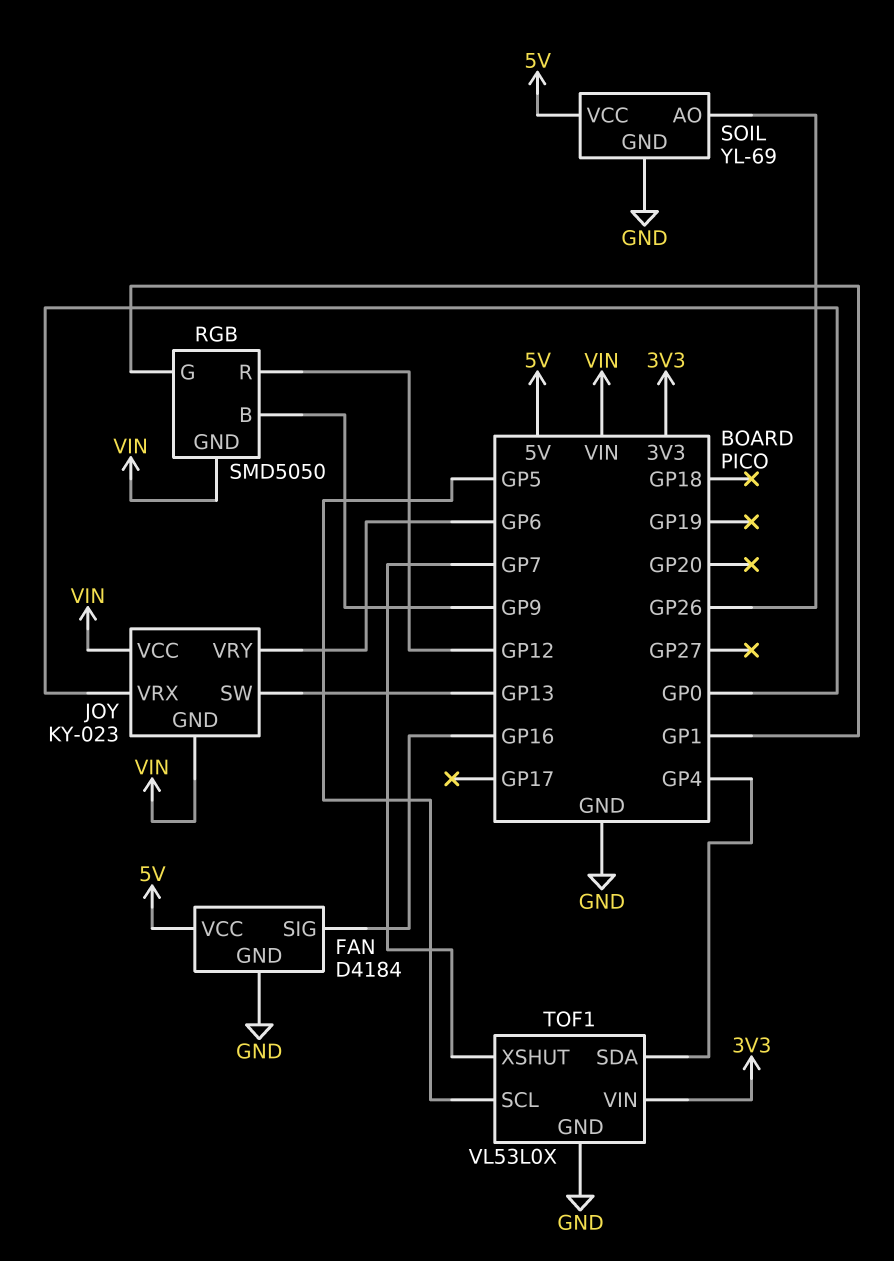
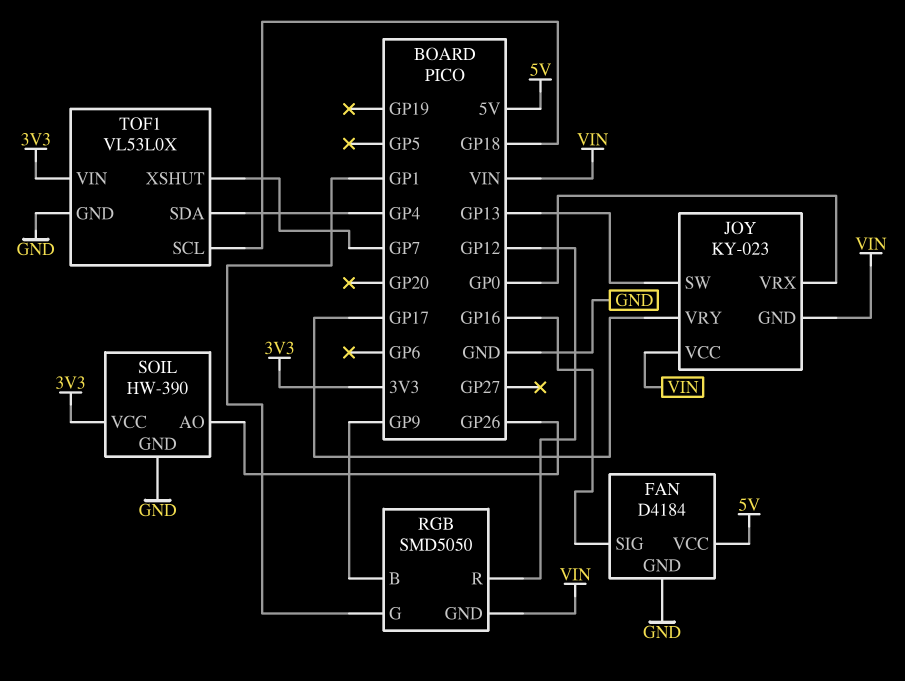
JOY pin VRY: GP6 -> GP17
SOIL: YL-69 -> HW-390
SOIL pin VCC: 5V -> 3V3
TOF1 pin SCL: GP5 -> GP18

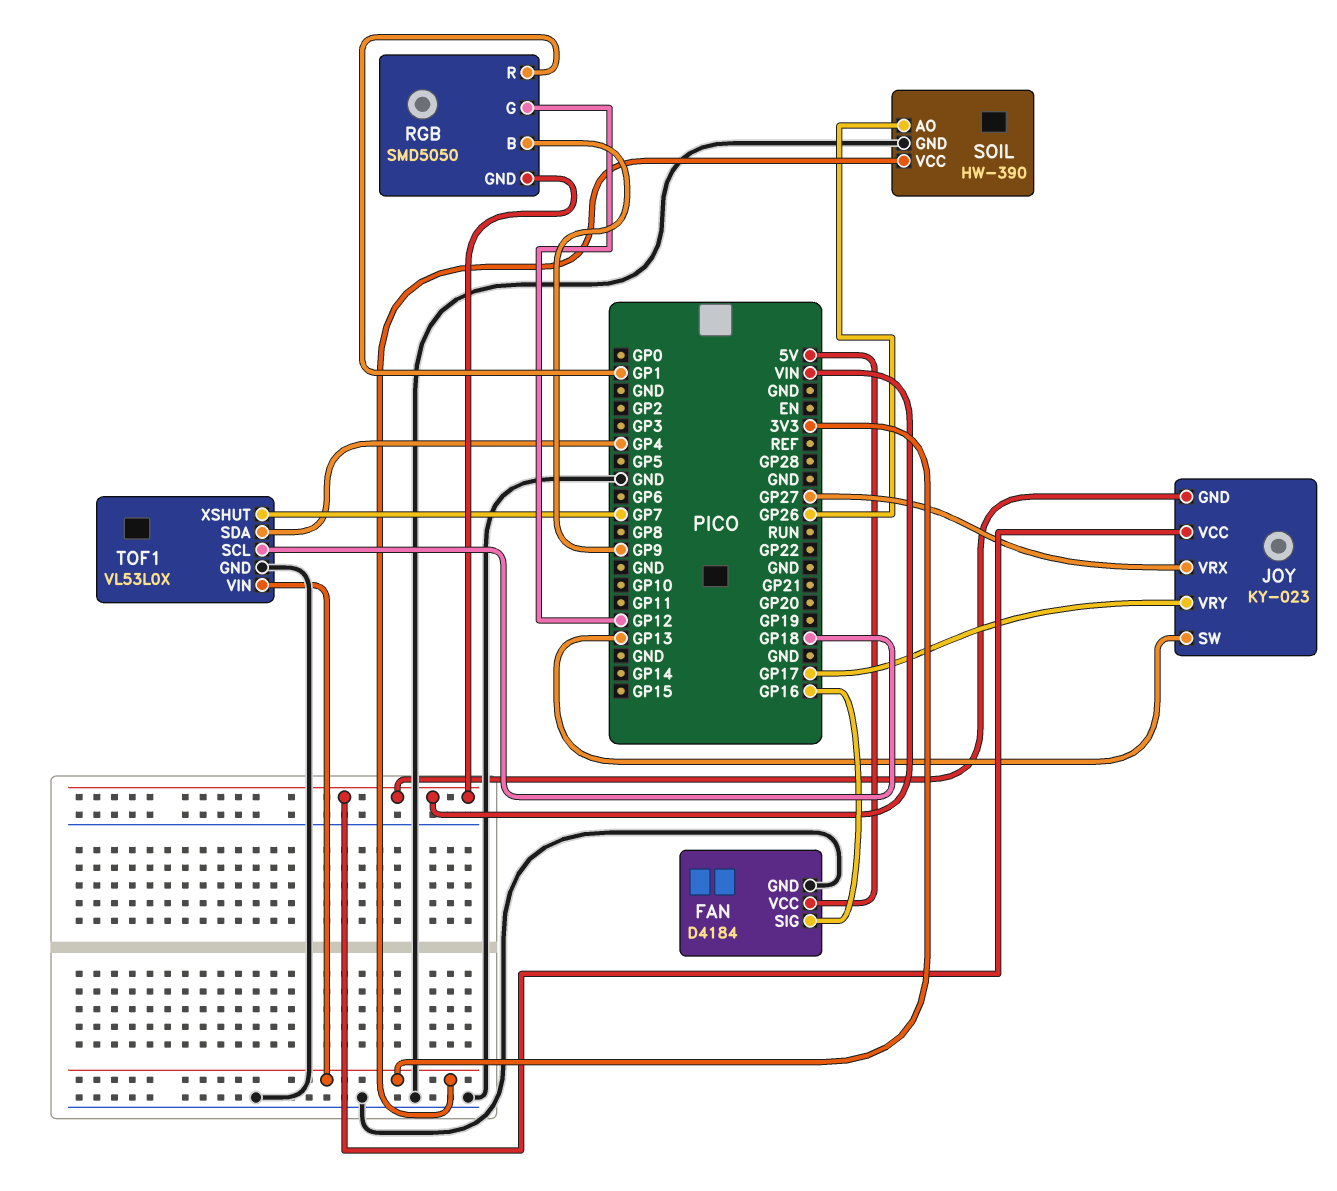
JOY pin VRX: GP0 -> GP27
RGB pin G: GP1 -> GP12
RGB pin R: GP12 -> GP1

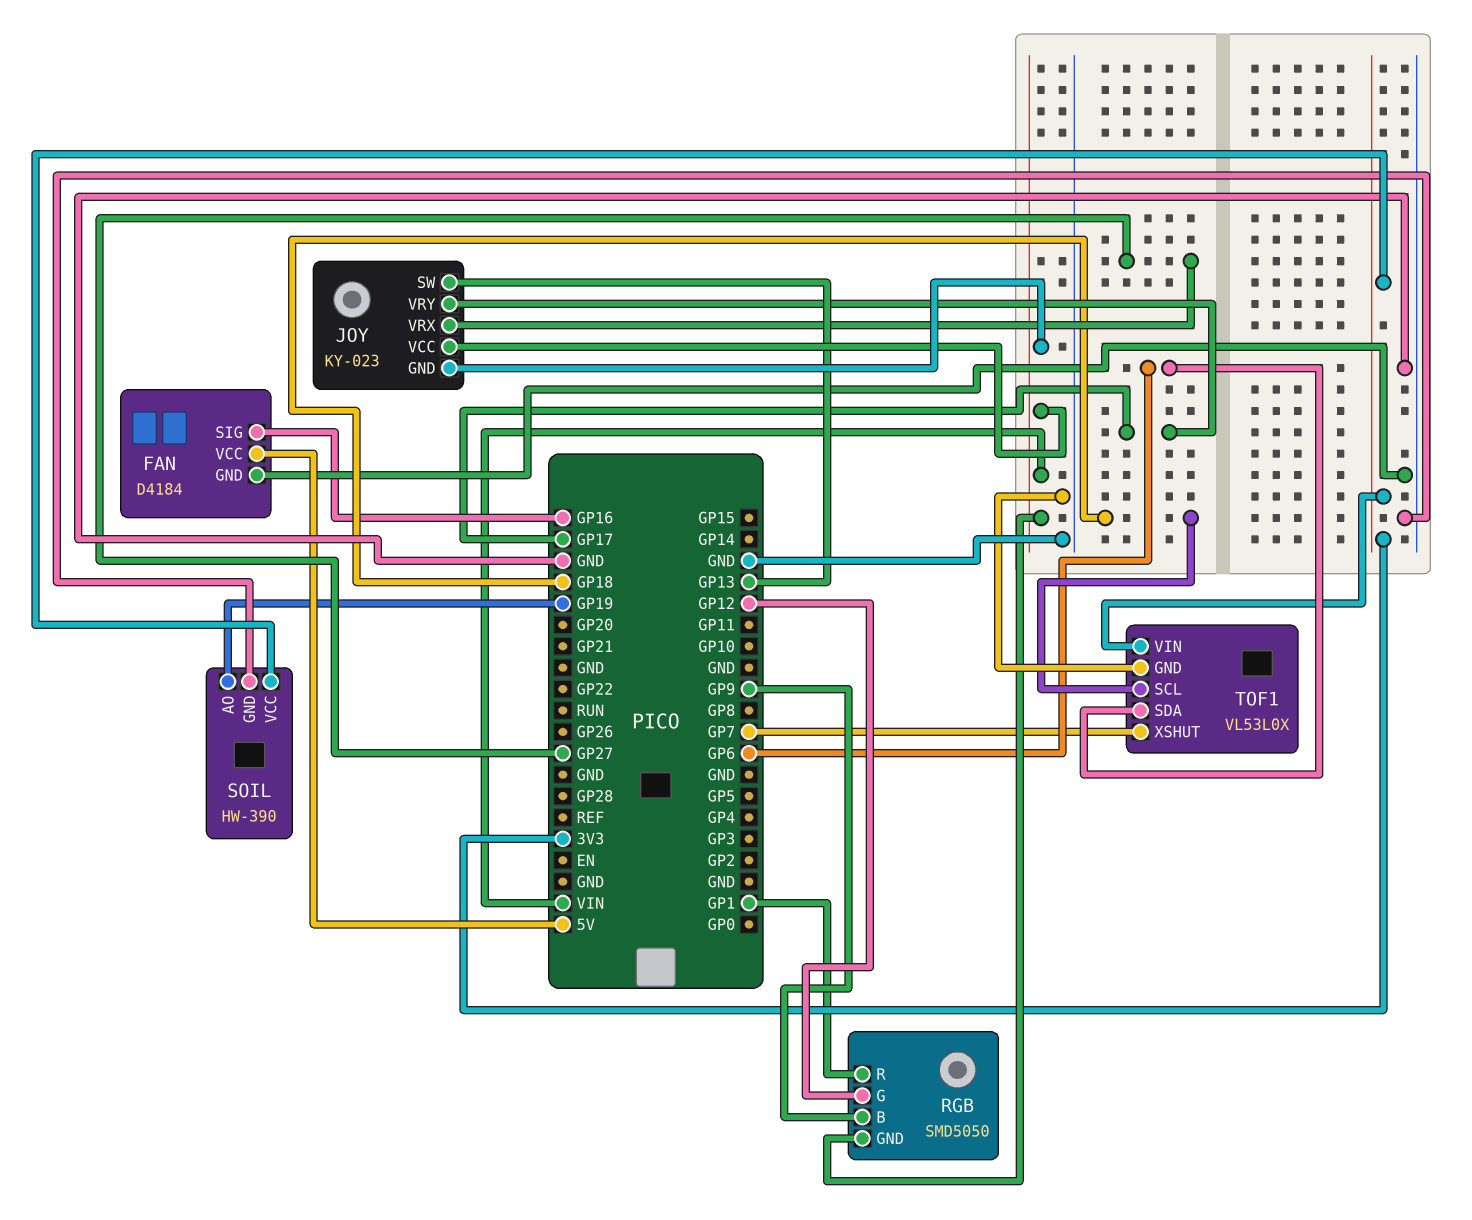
SOIL pin AO: GP26 -> GP19
TOF1 pin SDA: GP4 -> GP6

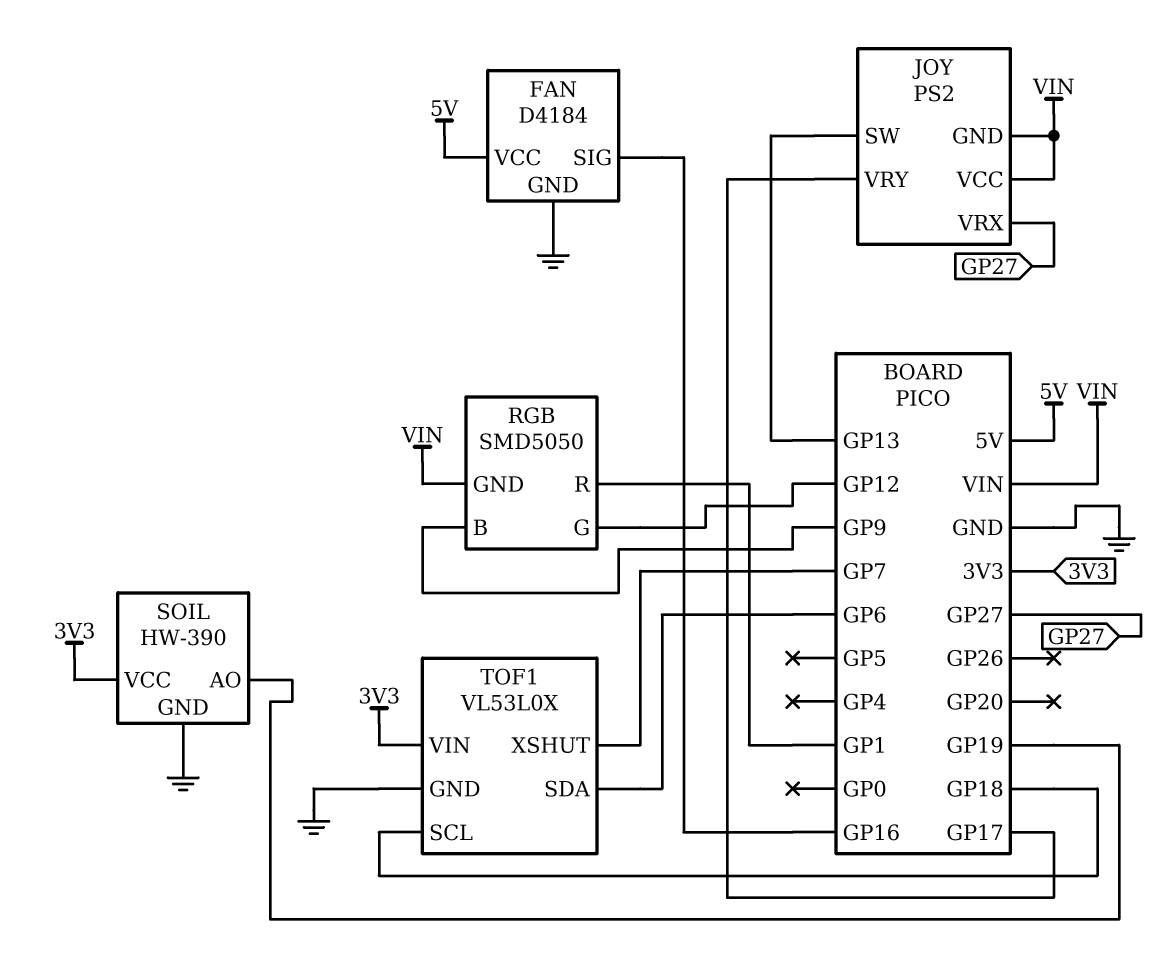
JOY: KY-023 -> PS2

